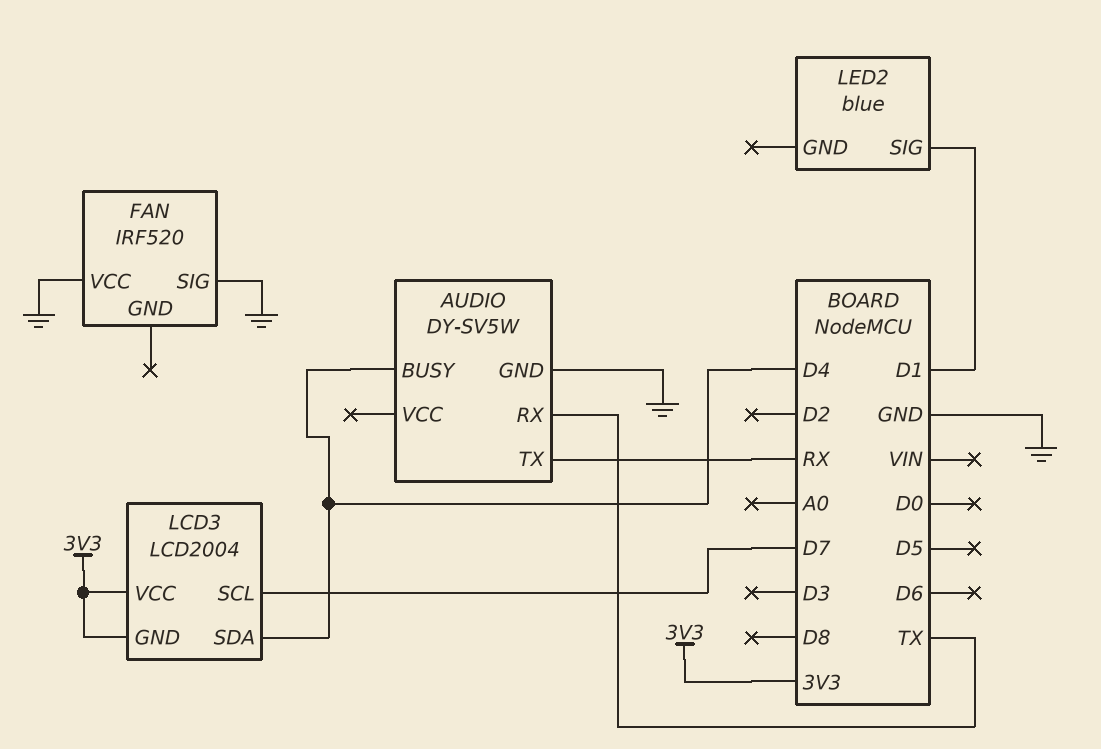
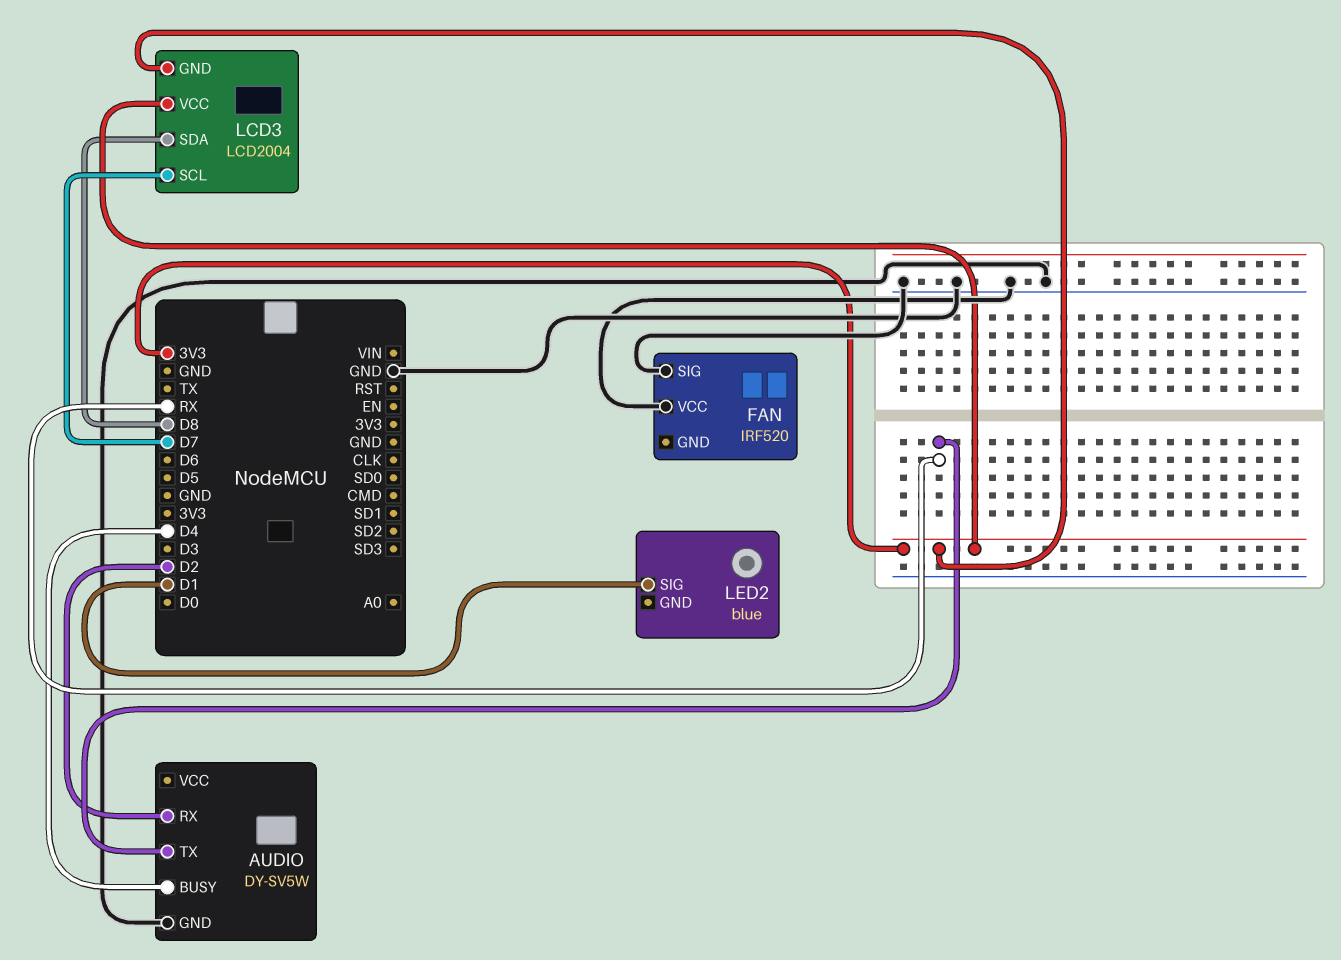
AUDIO pin RX: TX -> D2
LCD3 pin SDA: D4 -> D8

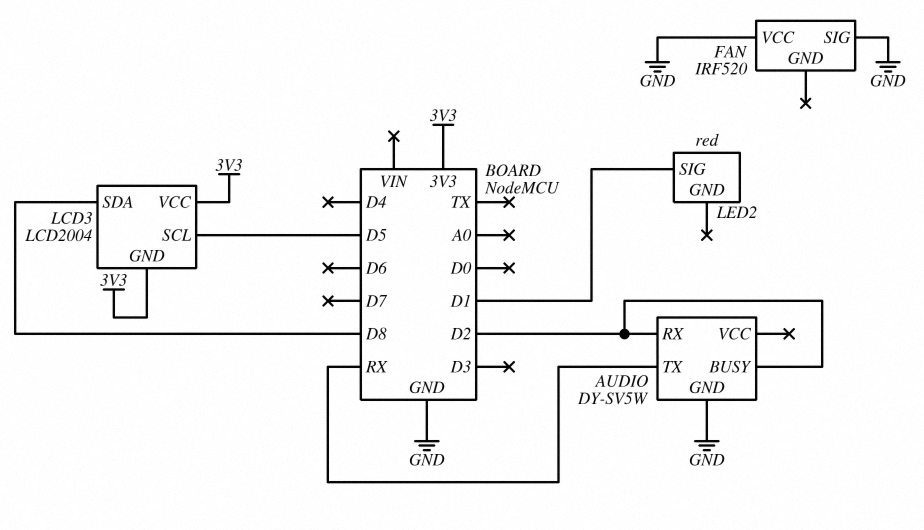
AUDIO pin BUSY: D4 -> D2
LCD3 pin SCL: D7 -> D5
LED2: blue -> red

